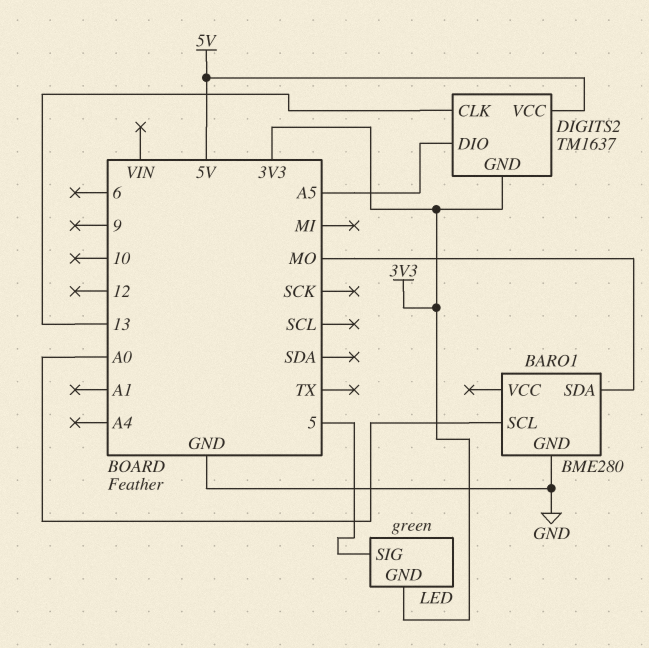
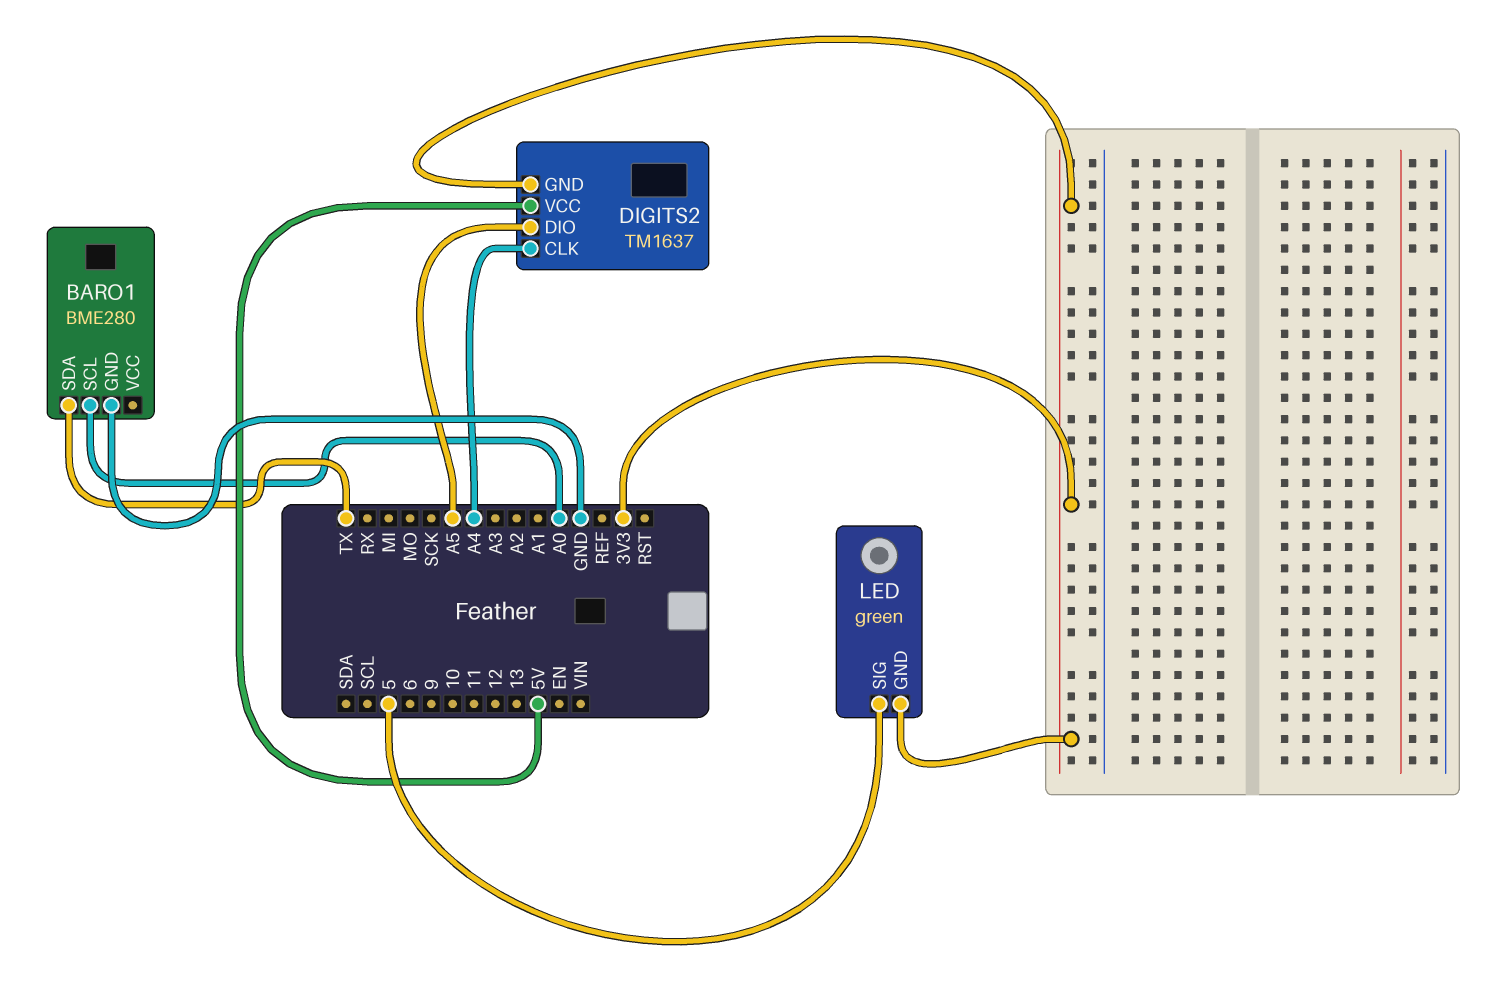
BARO1 pin SDA: MO -> TX
DIGITS2 pin CLK: 13 -> A4

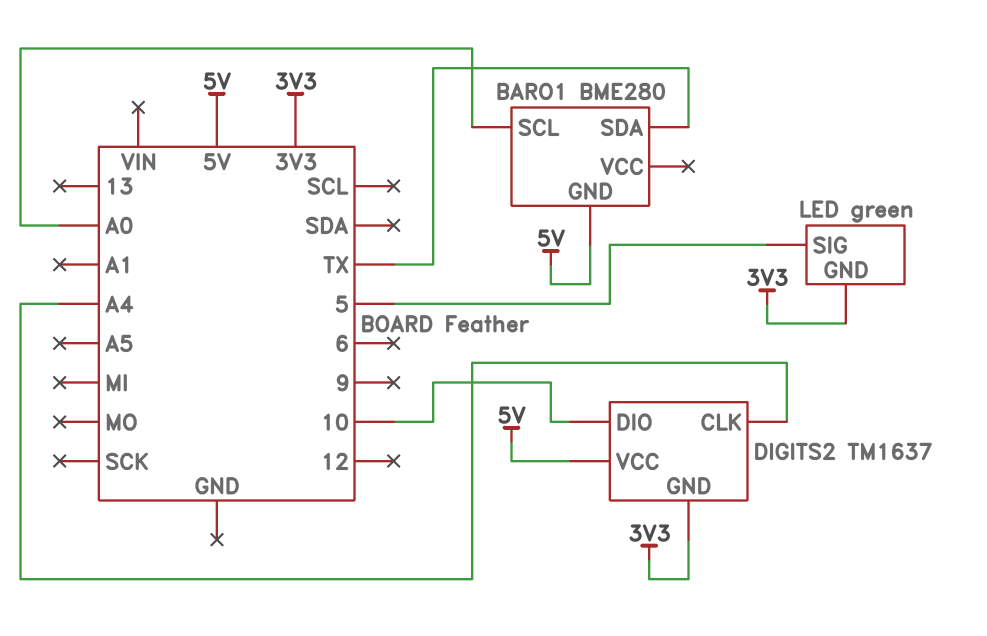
BARO1 pin GND: GND -> 5V
DIGITS2 pin DIO: A5 -> 10

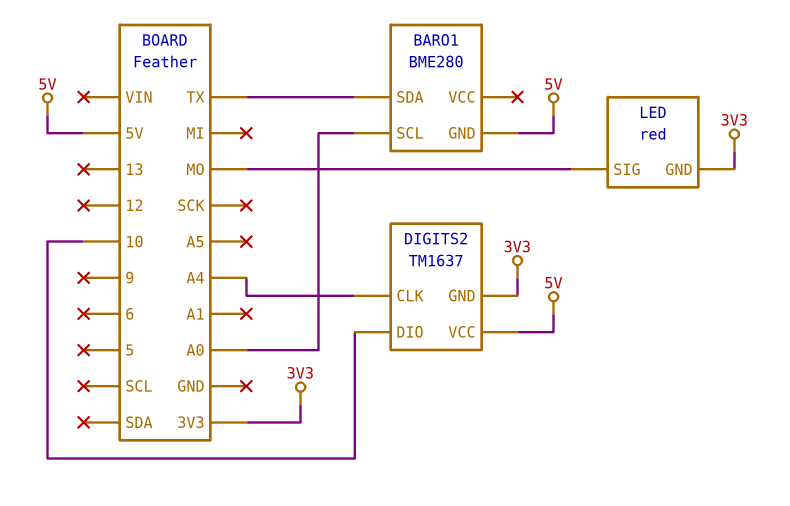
LED: green -> red
LED pin SIG: 5 -> MO

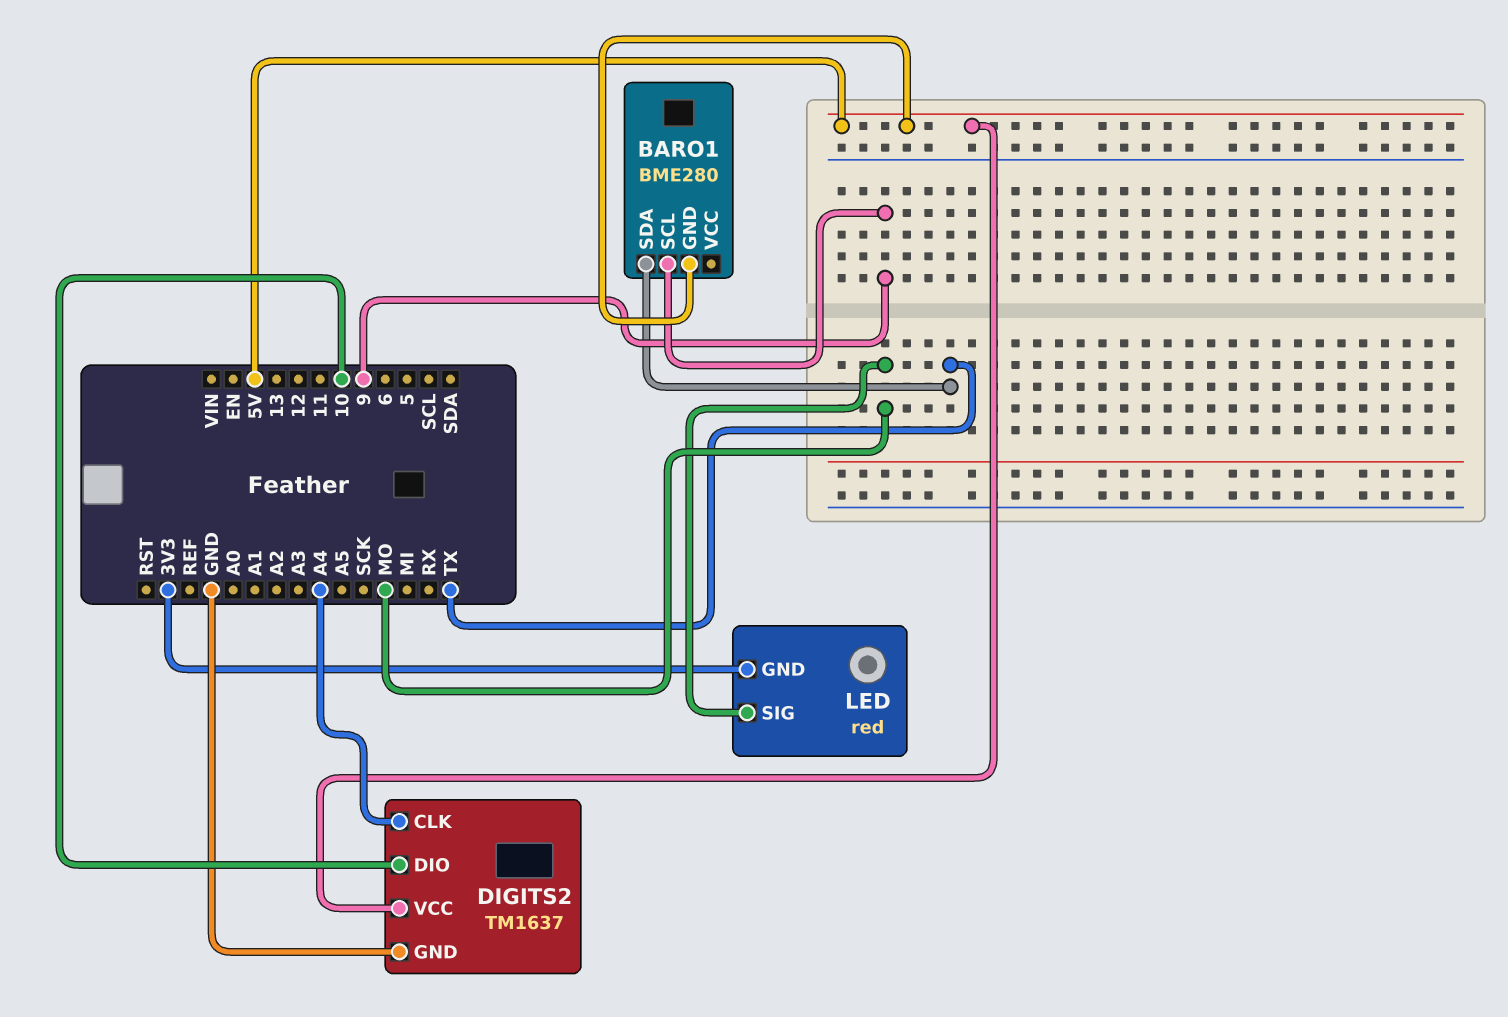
BARO1 pin SCL: A0 -> 9
DIGITS2 pin GND: 3V3 -> GND

